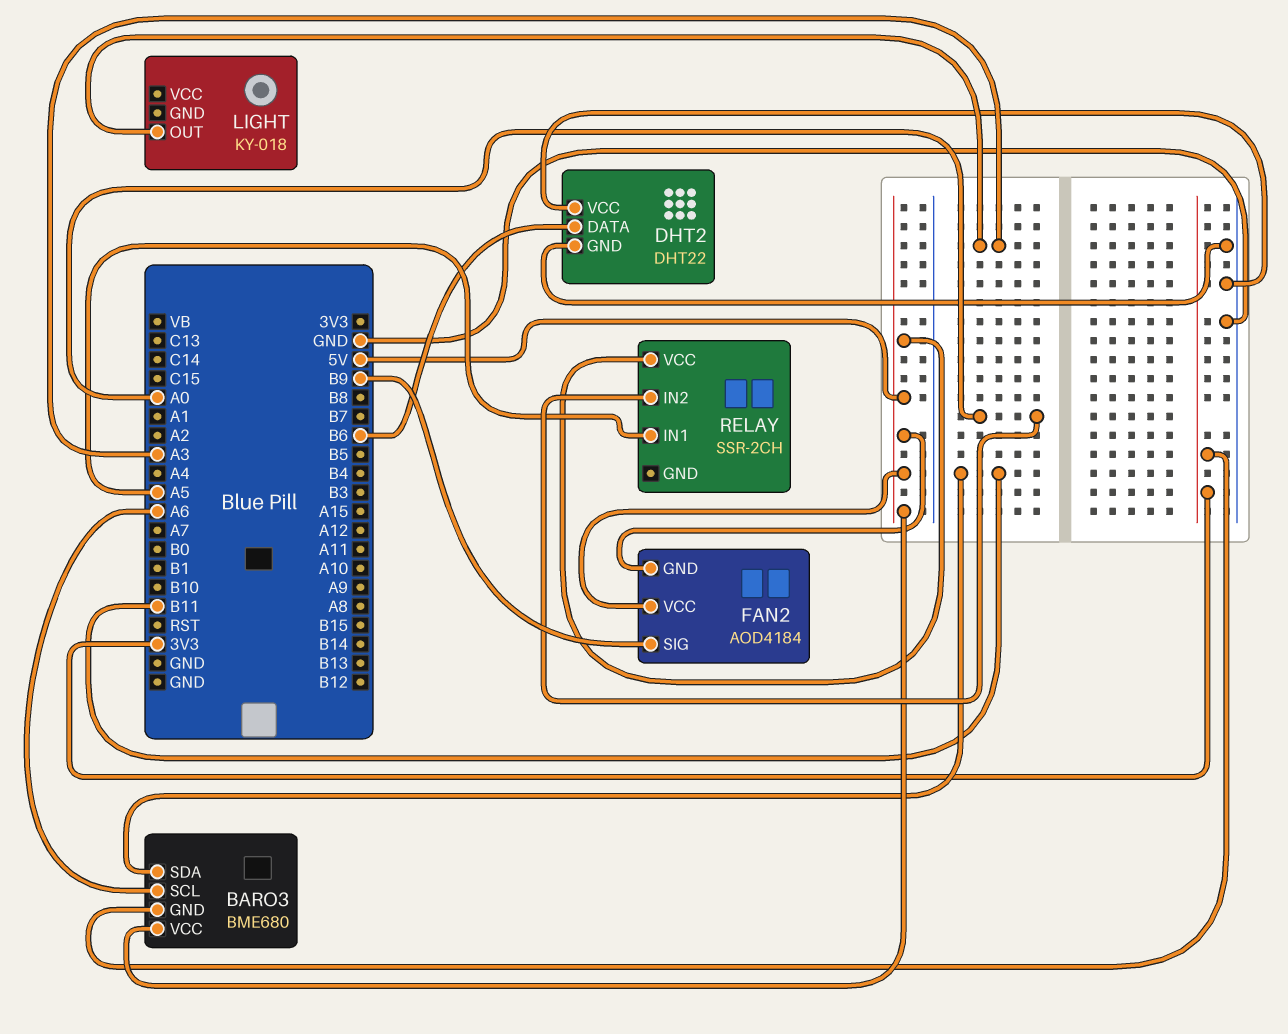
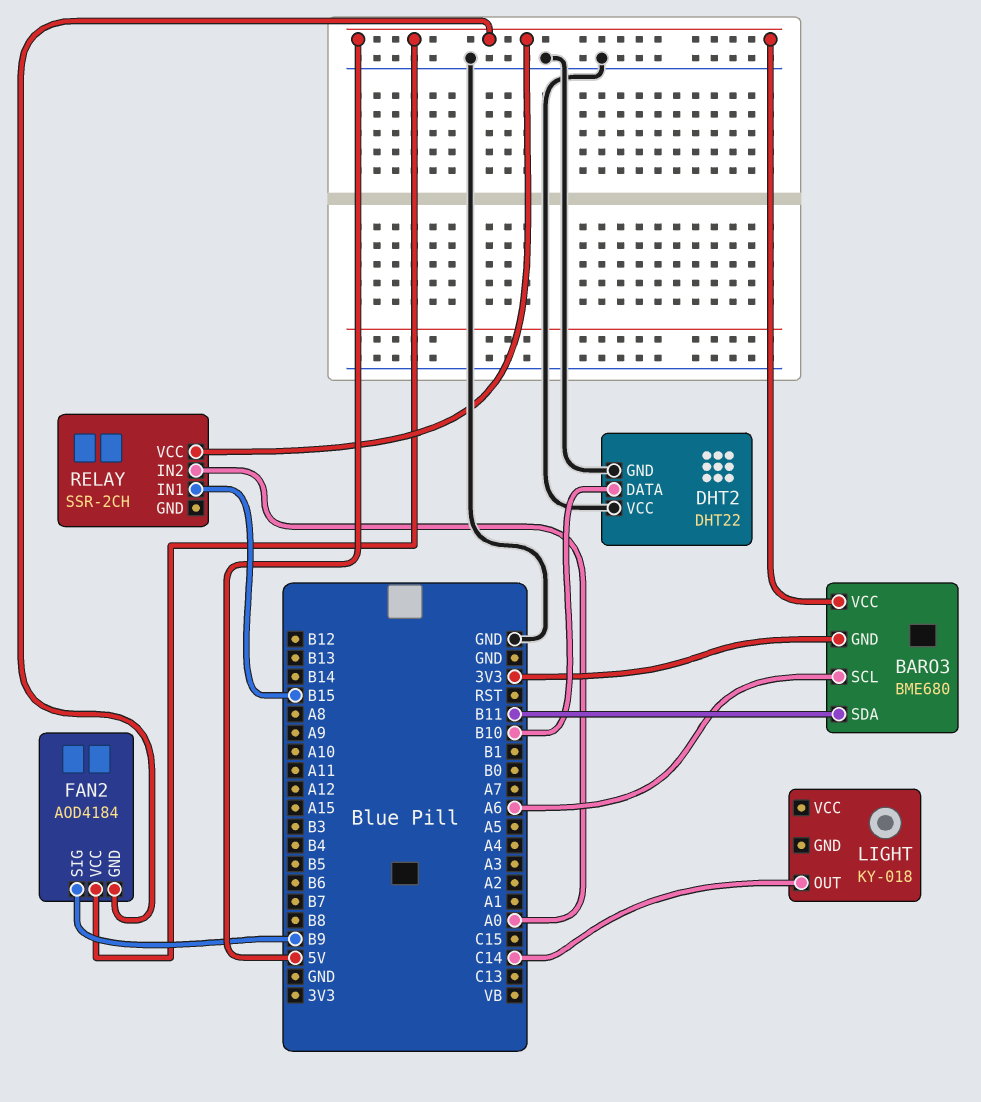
DHT2 pin DATA: B6 -> B10
LIGHT pin OUT: A3 -> C14
RELAY pin IN1: A5 -> B15

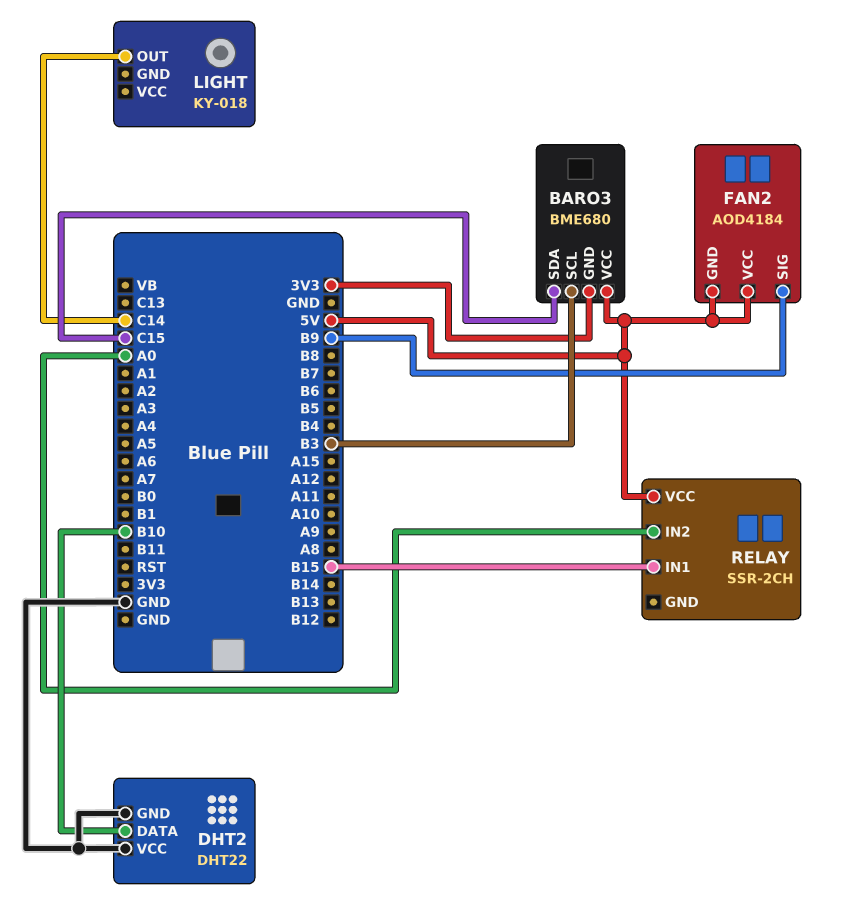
BARO3 pin SCL: A6 -> B3
BARO3 pin SDA: B11 -> C15

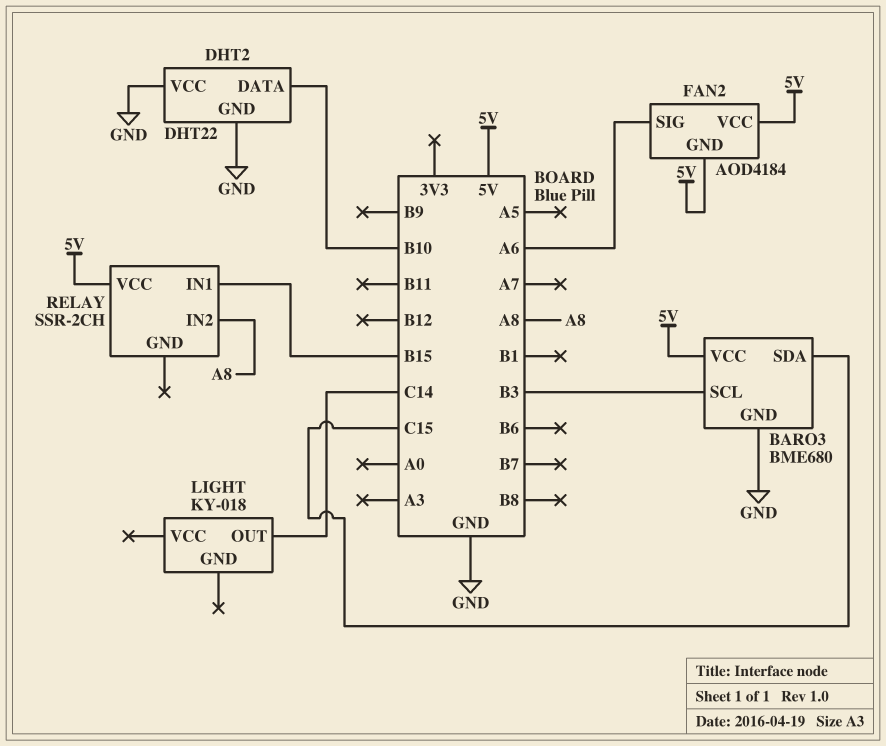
BARO3 pin GND: 3V3 -> GND
FAN2 pin SIG: B9 -> A6
RELAY pin IN2: A0 -> A8

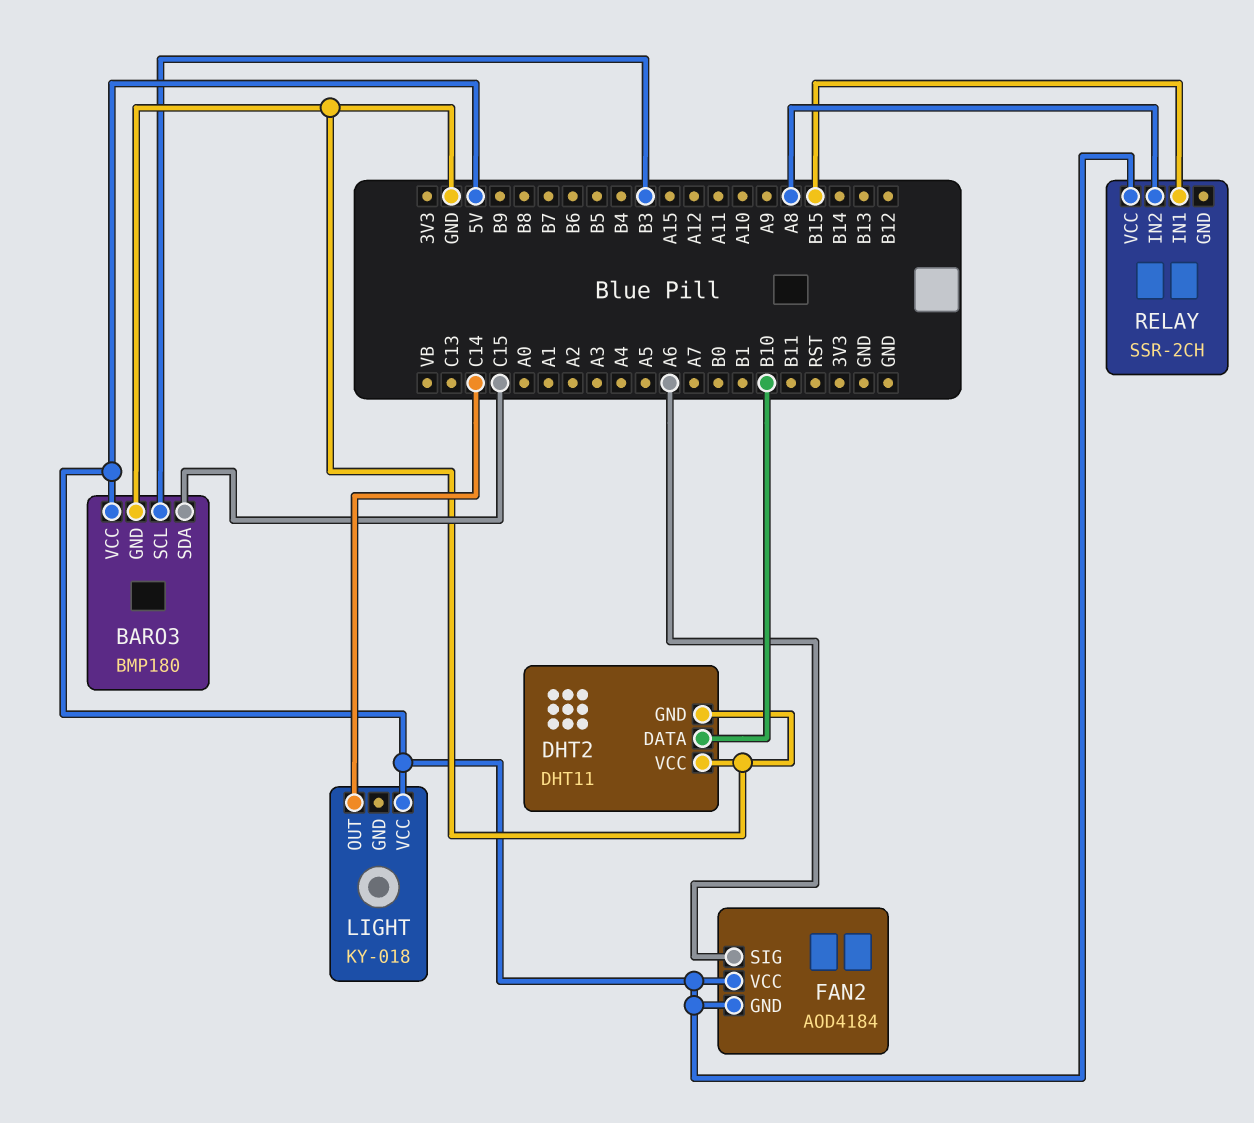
BARO3: BME680 -> BMP180
DHT2: DHT22 -> DHT11
LIGHT pin VCC: none -> 5V

